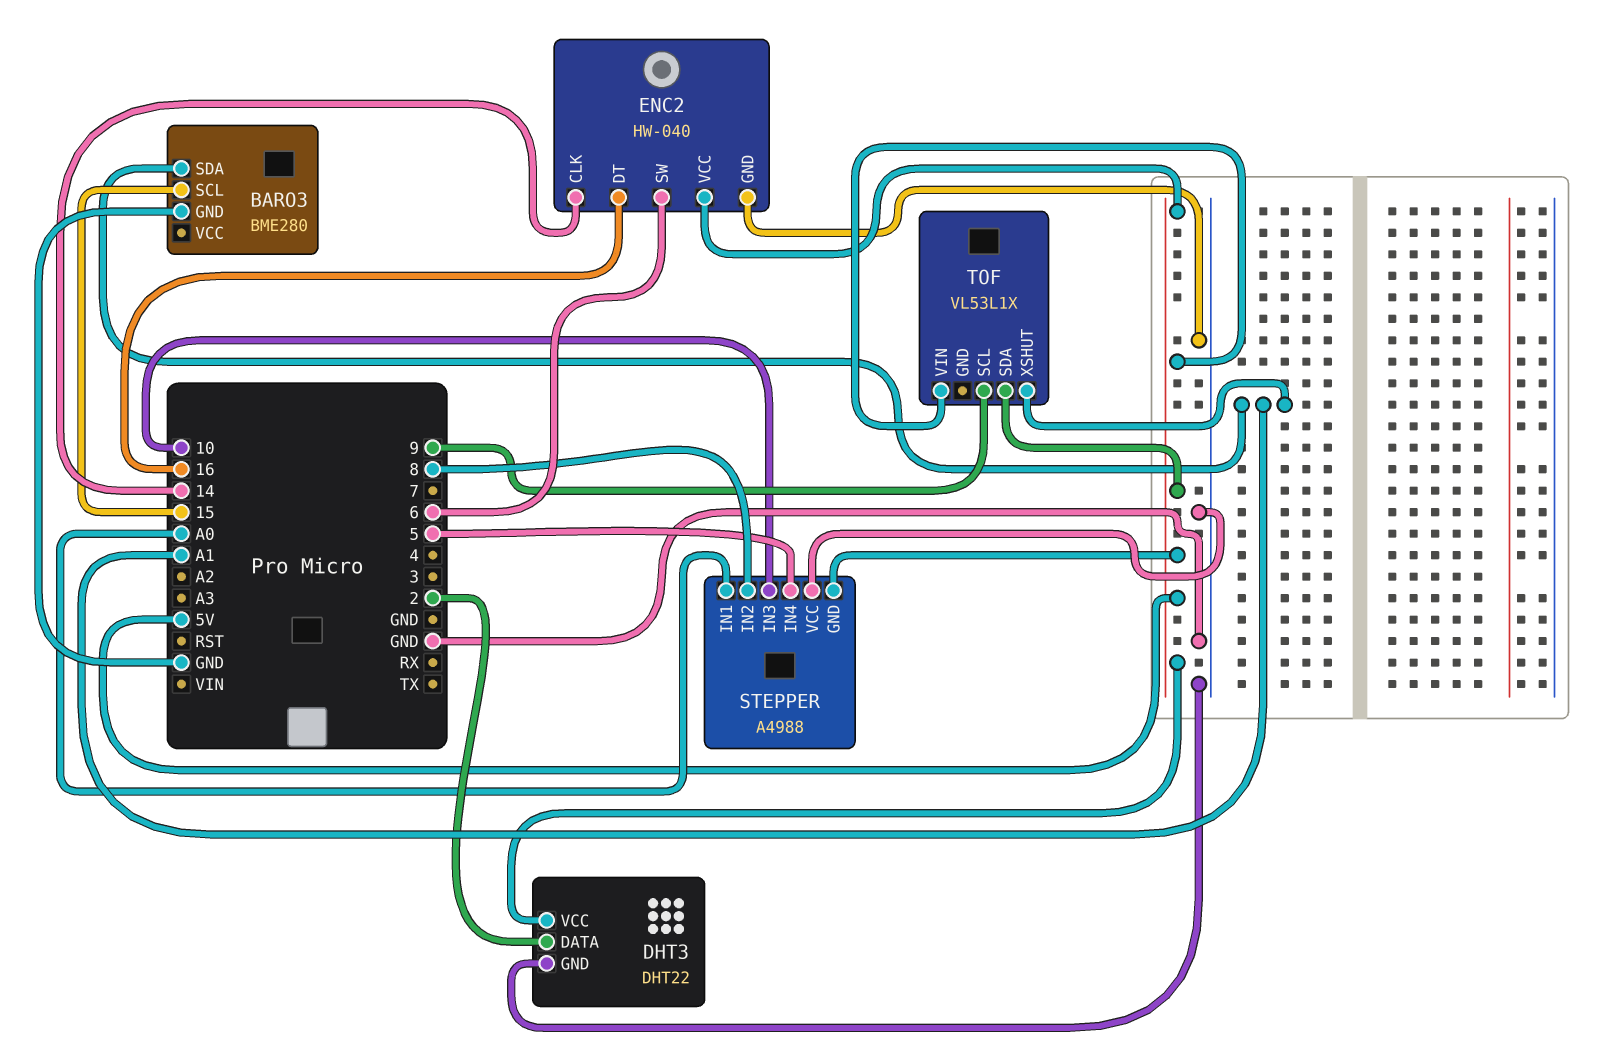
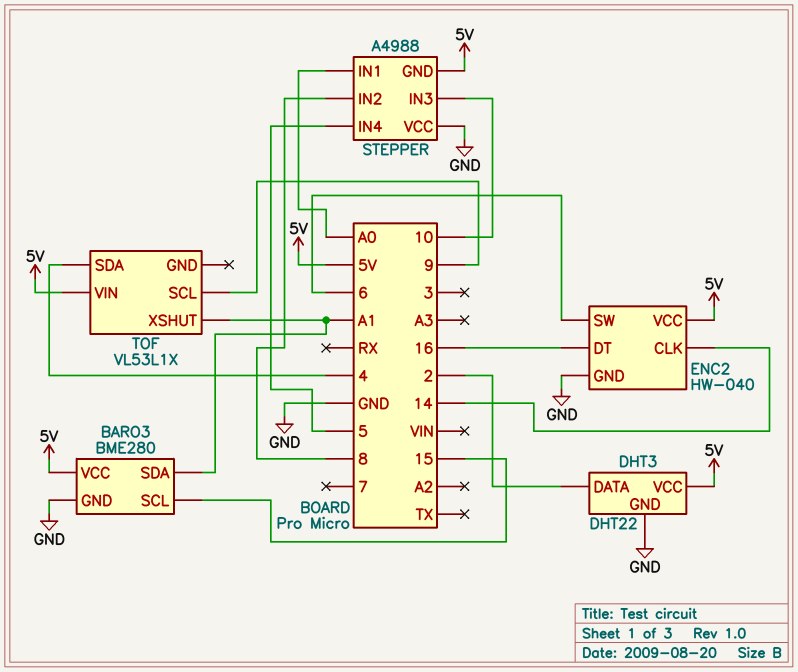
BARO3 pin VCC: none -> 5V
TOF pin SDA: 5V -> 4

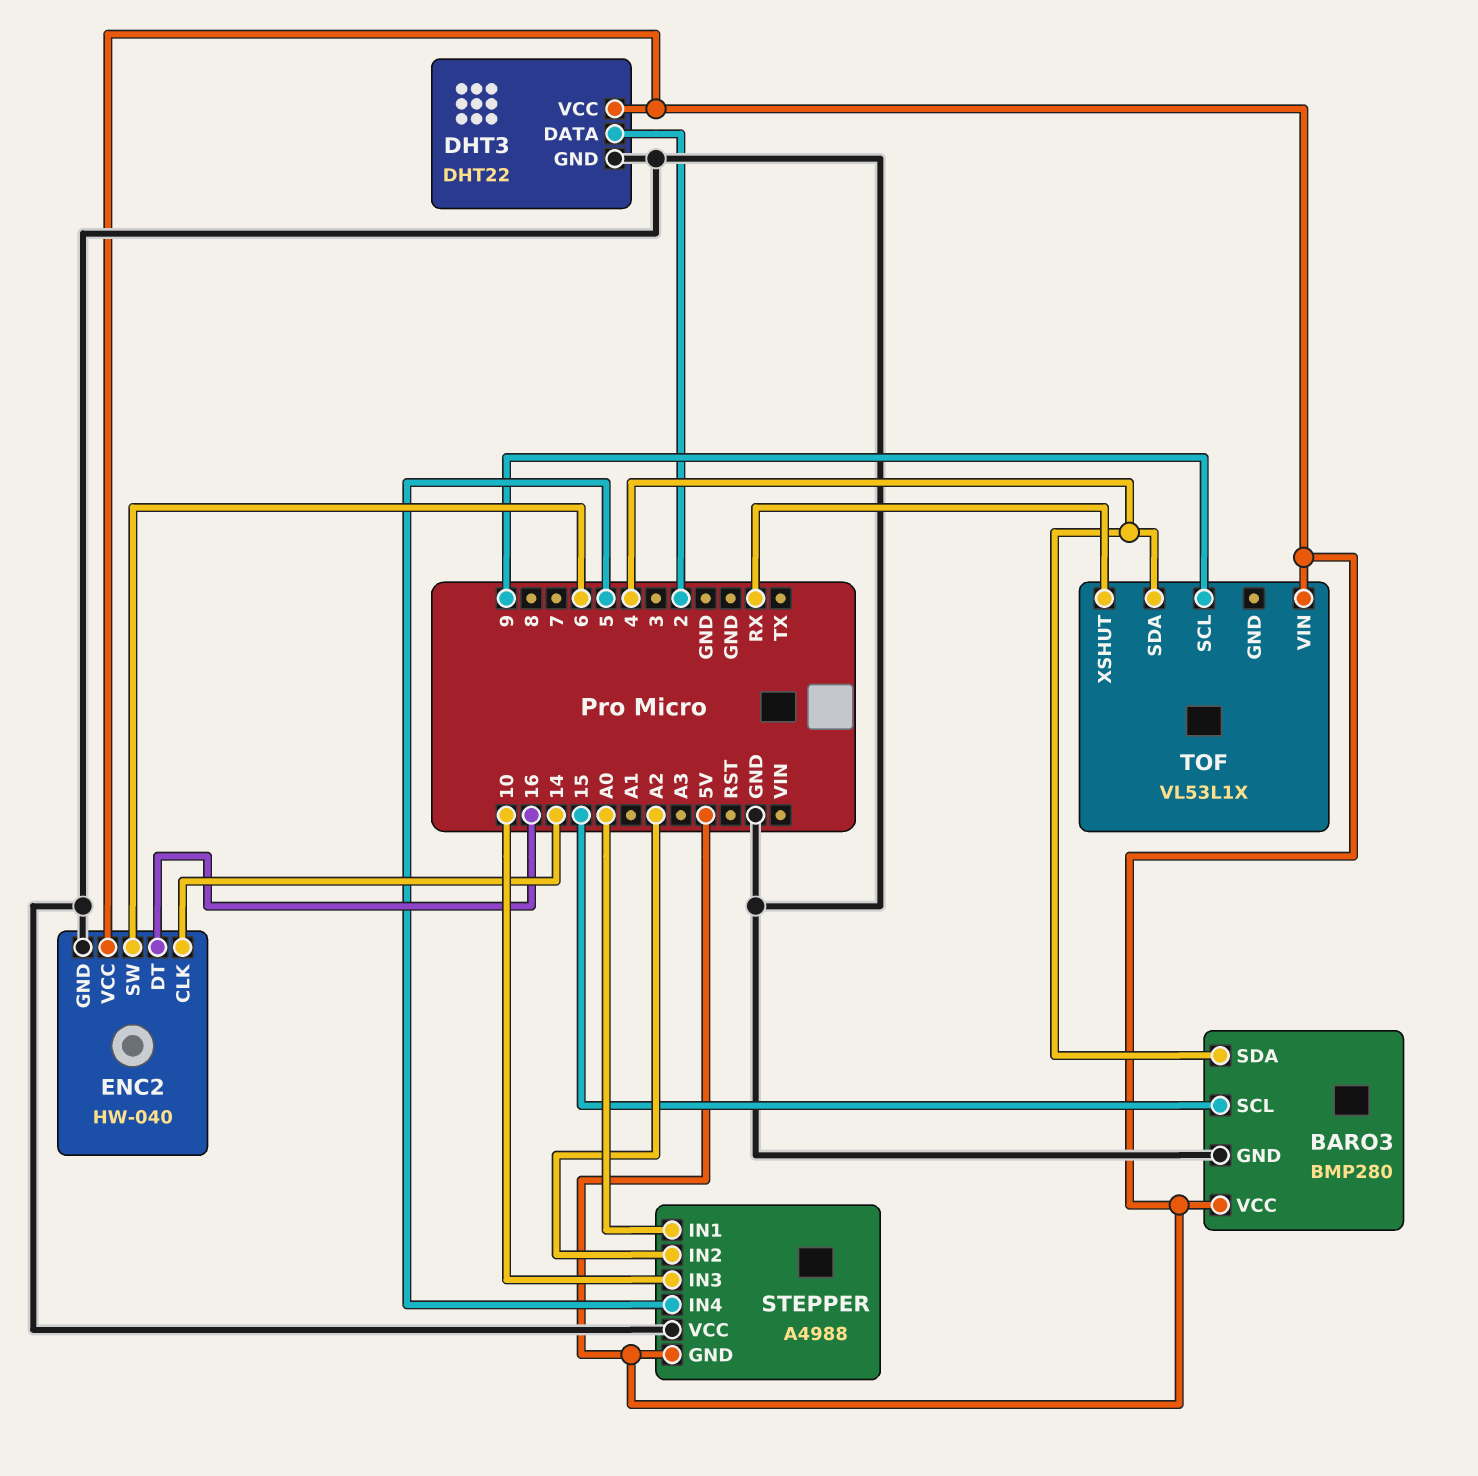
BARO3: BME280 -> BMP280
BARO3 pin SDA: A1 -> 4
STEPPER pin IN2: 8 -> A2
TOF pin XSHUT: A1 -> RX

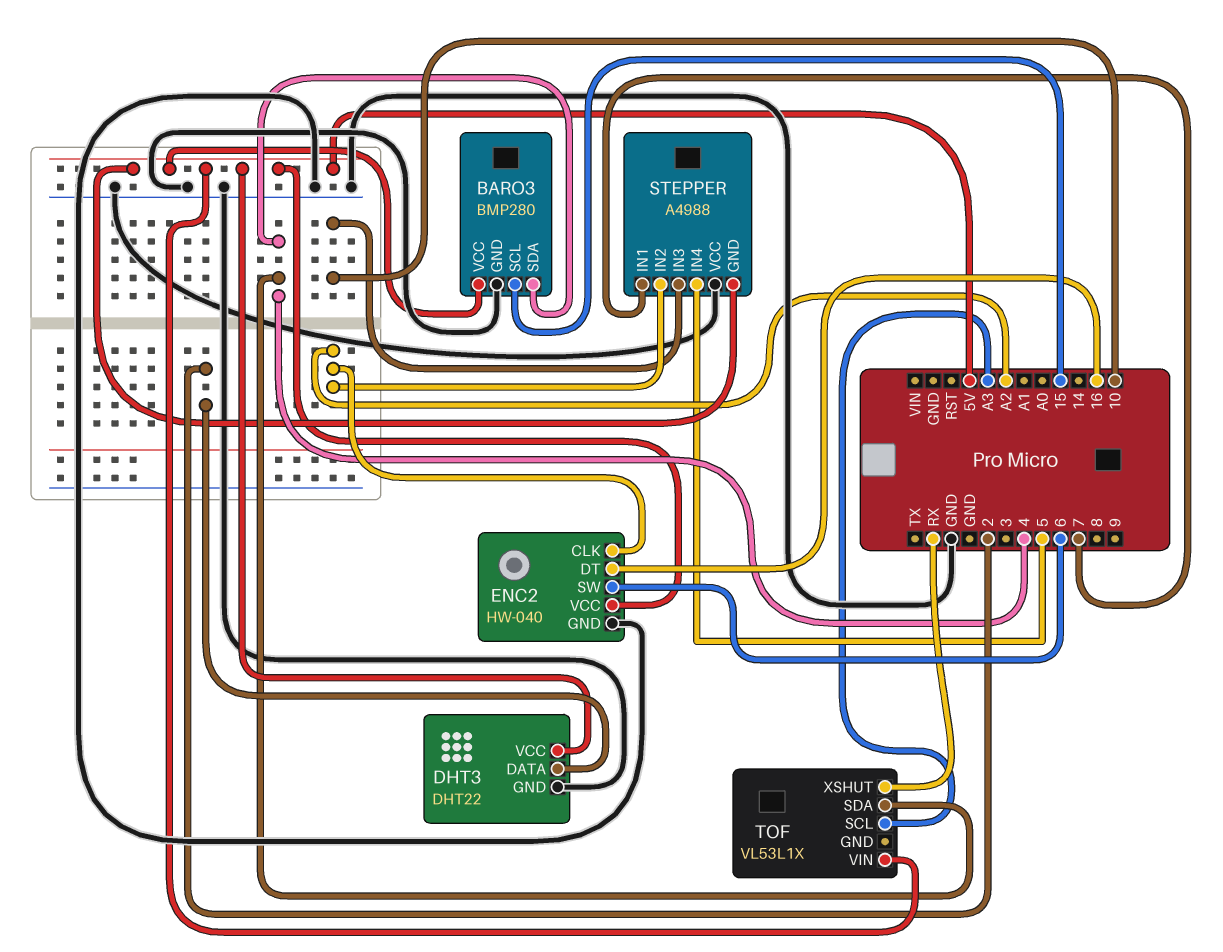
ENC2 pin CLK: 14 -> A2
STEPPER pin IN1: A0 -> 7
TOF pin SCL: 9 -> A3

